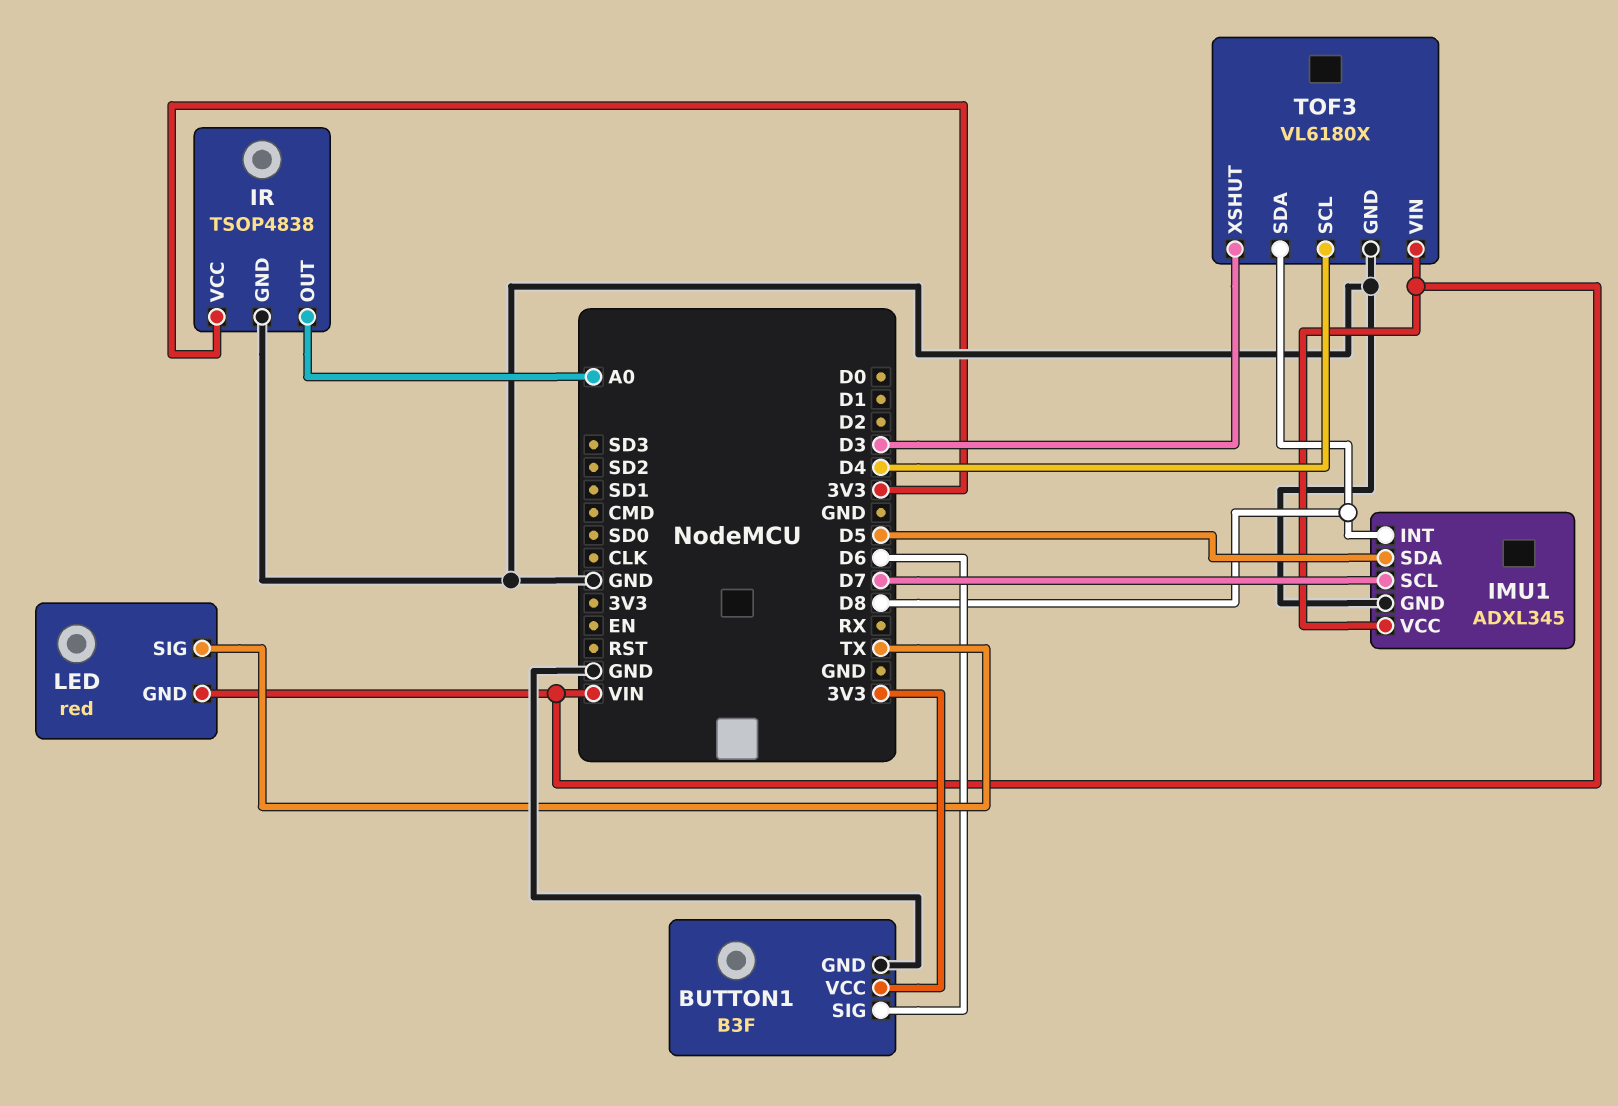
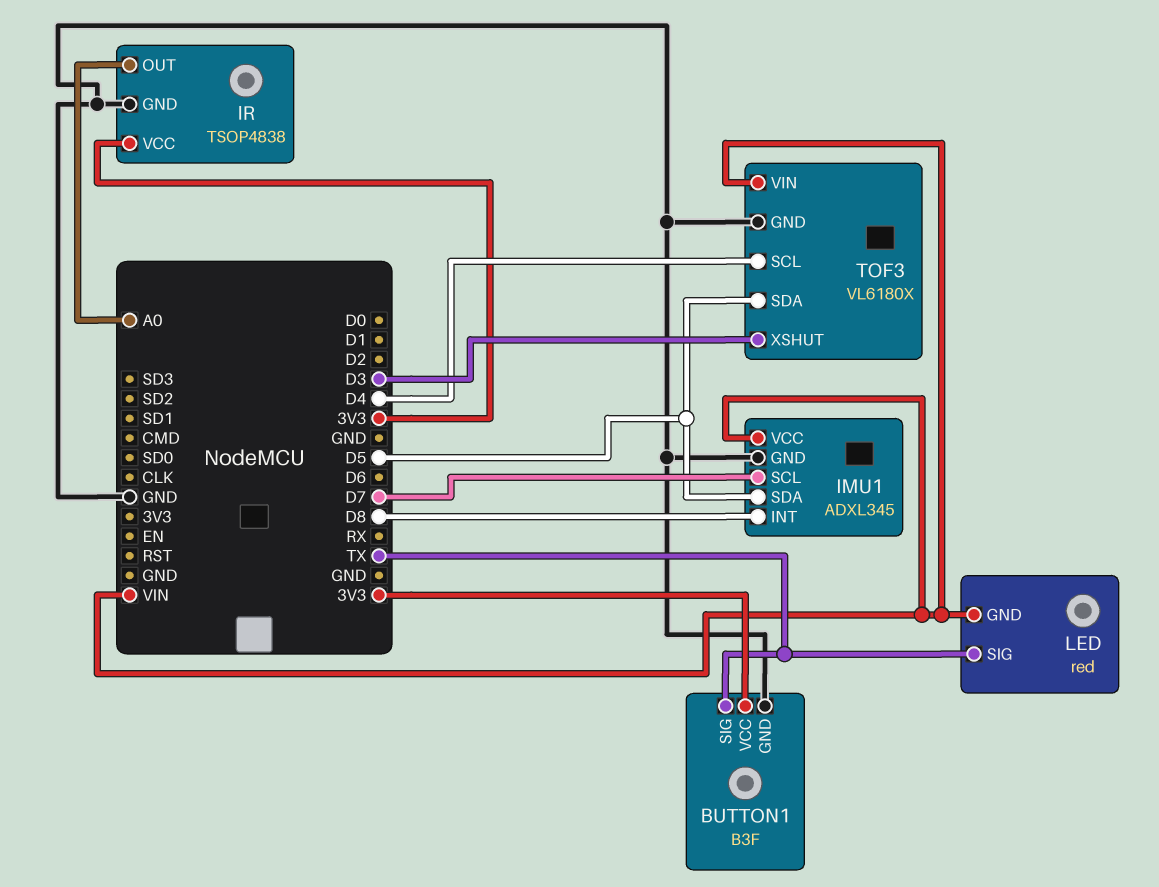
BUTTON1 pin SIG: D6 -> TX
TOF3 pin SDA: D8 -> D5

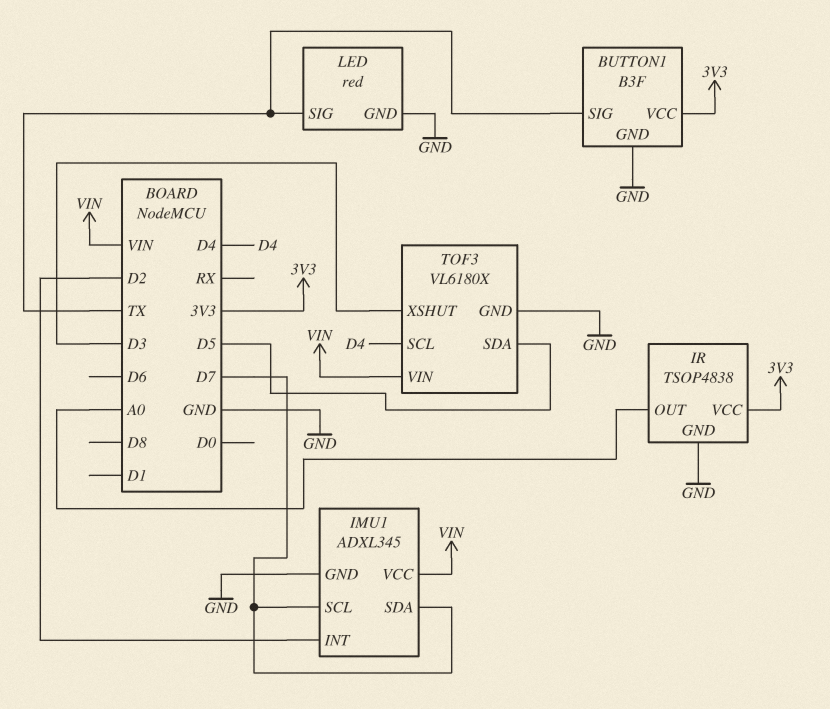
IMU1 pin INT: D8 -> D2
IMU1 pin SDA: D5 -> D7
LED pin GND: VIN -> GND

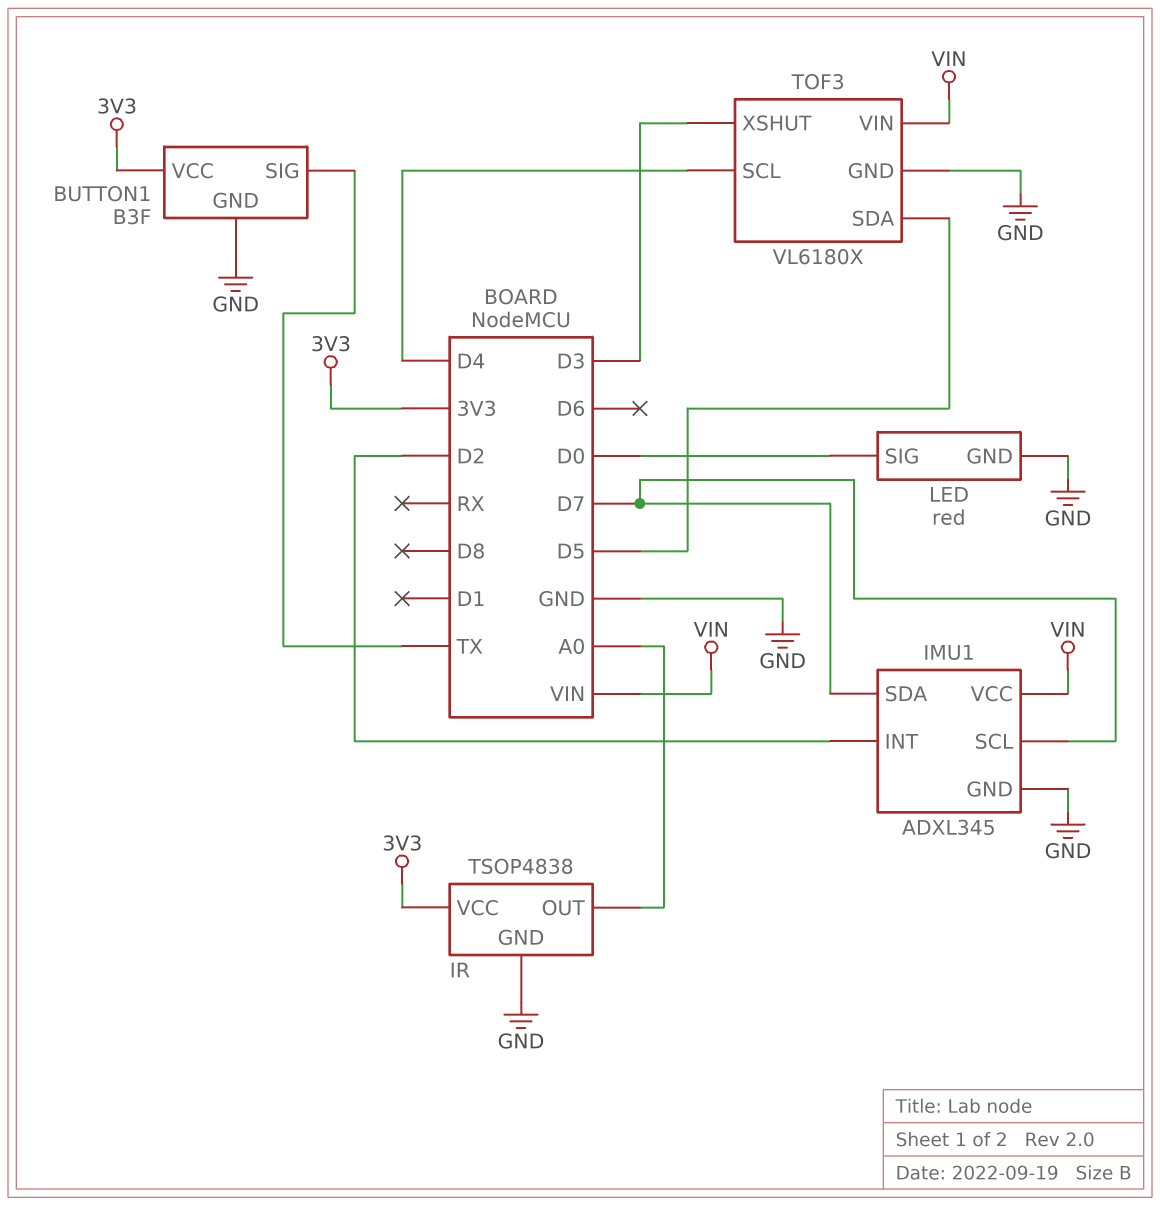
LED pin SIG: TX -> D0

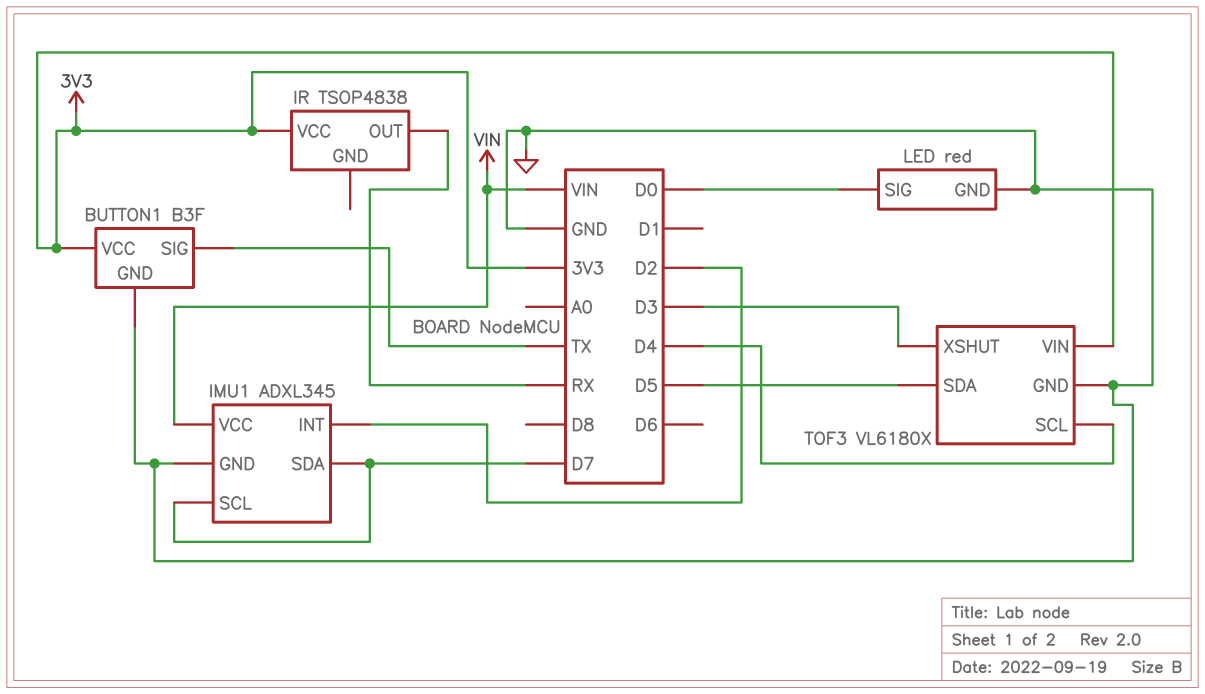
IR pin GND: GND -> none
IR pin OUT: A0 -> RX
TOF3 pin VIN: VIN -> 3V3

